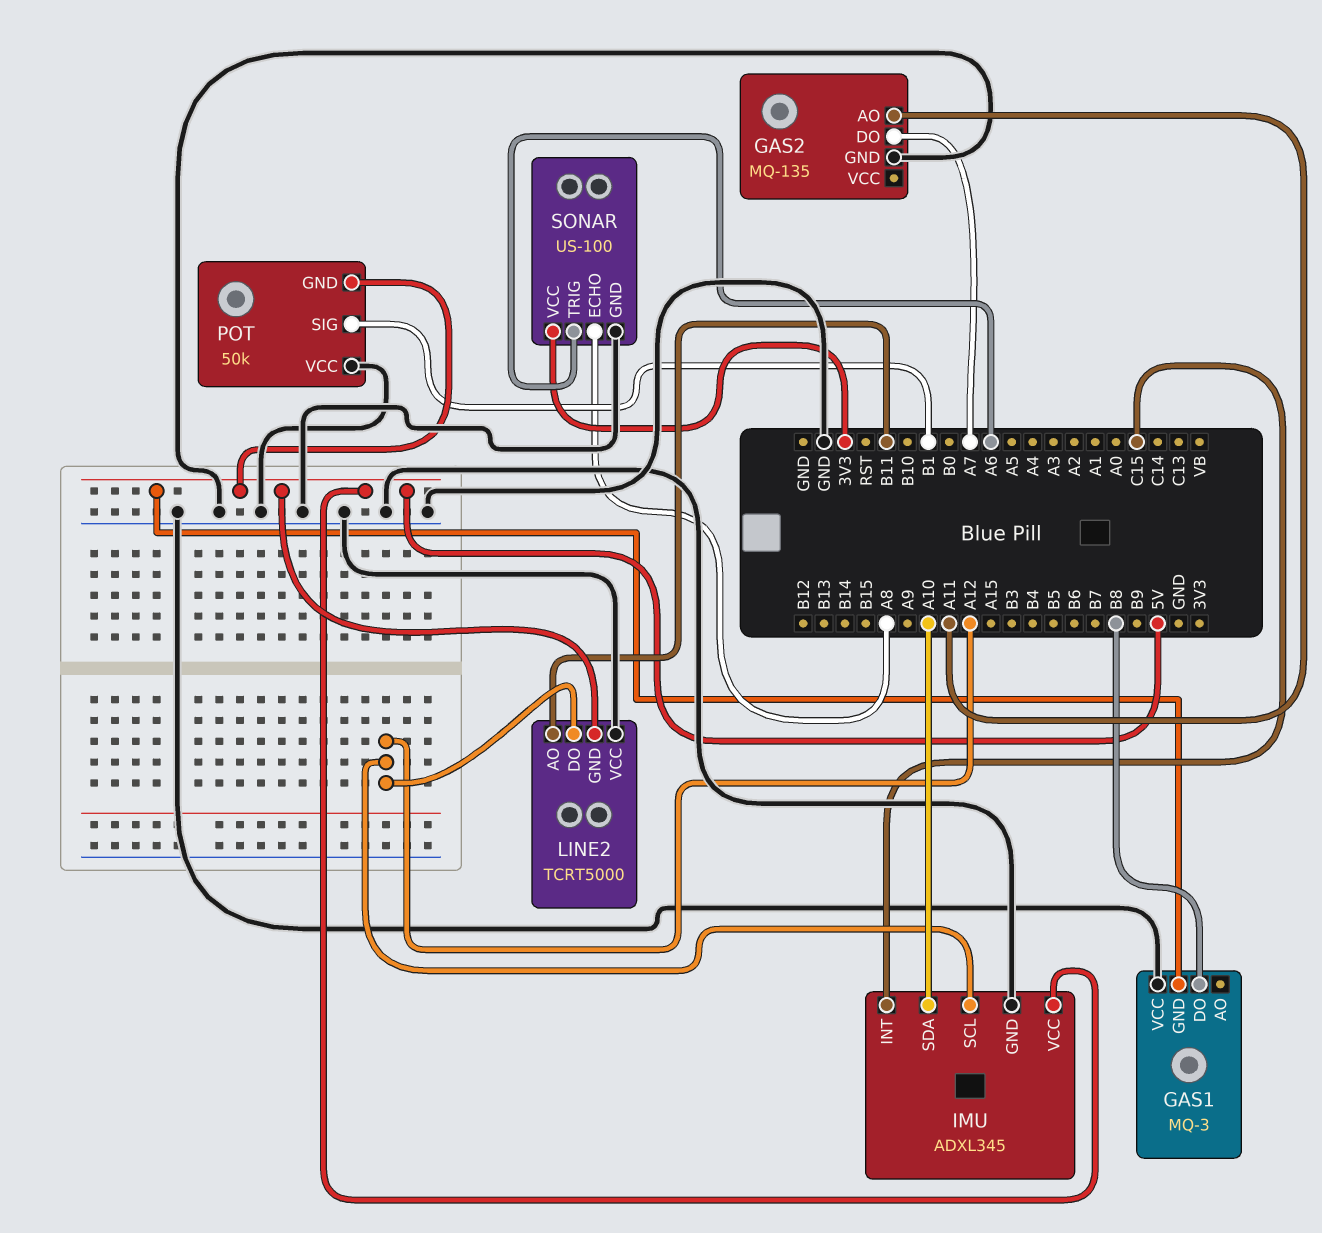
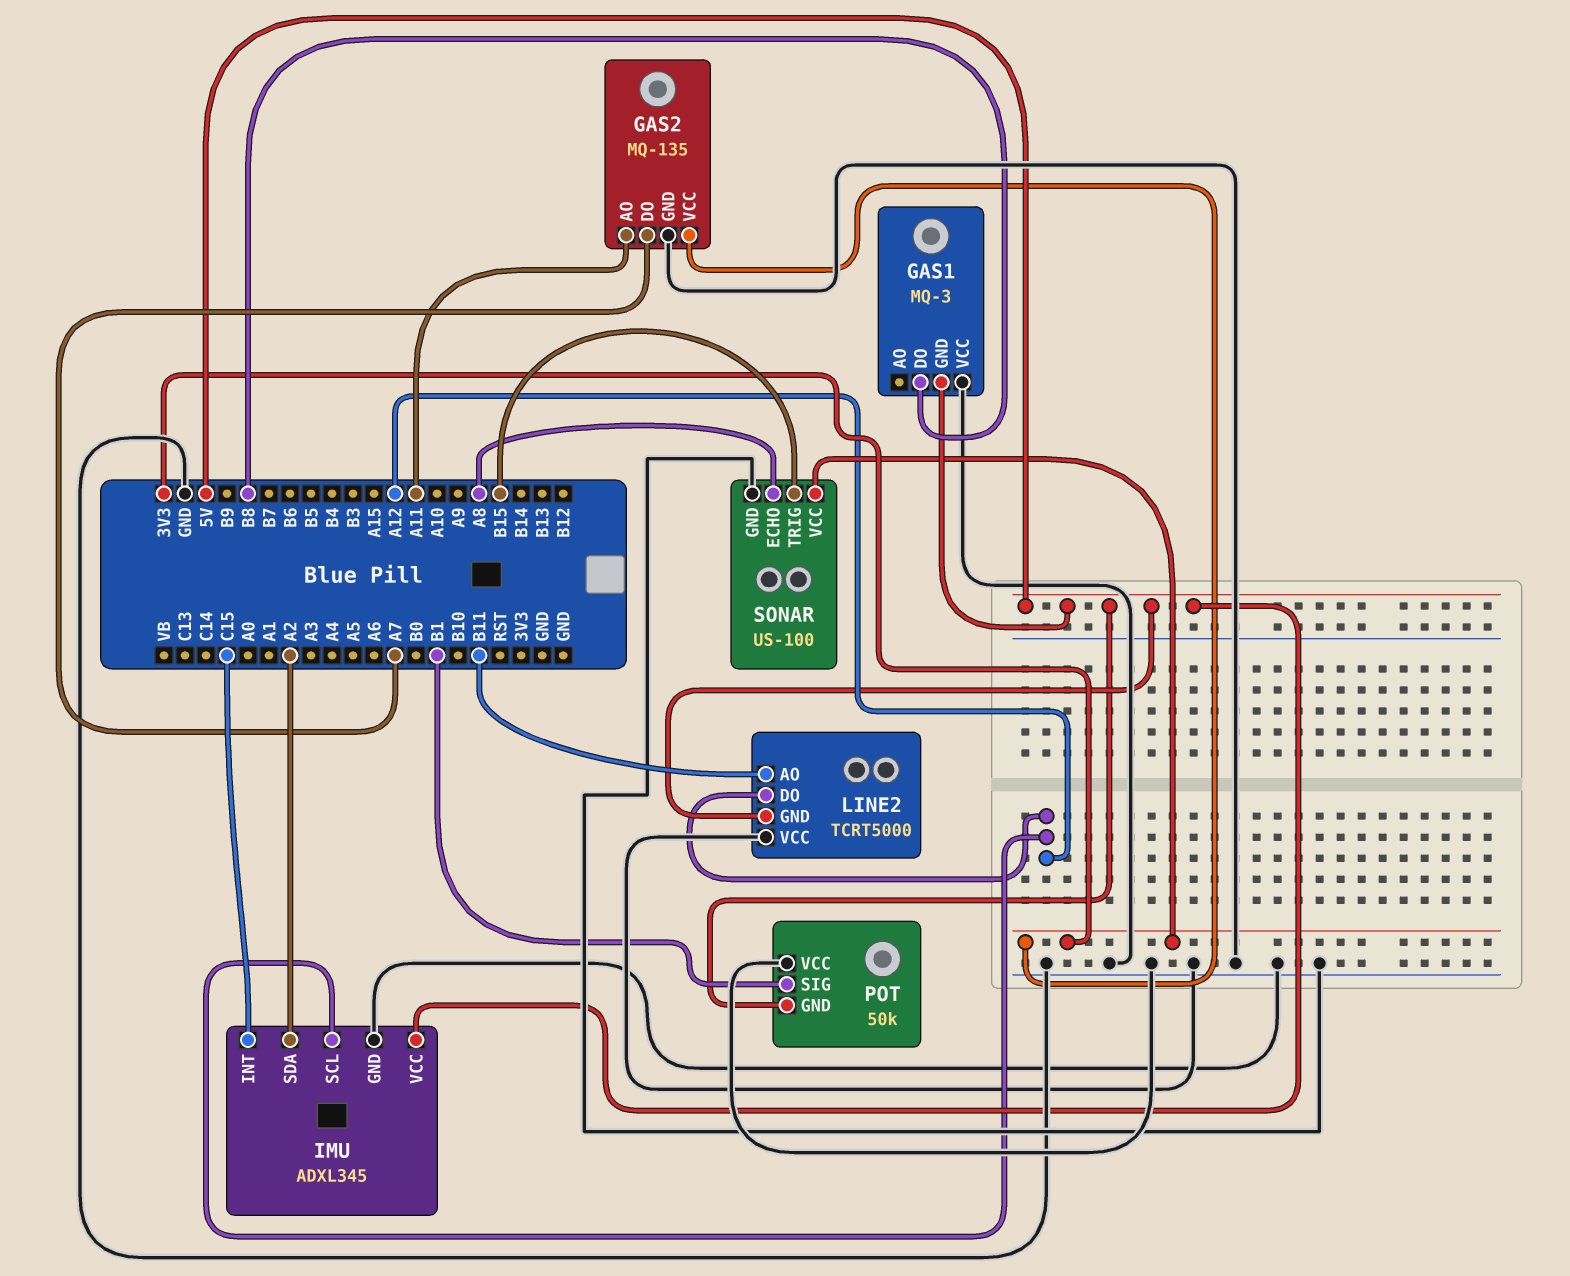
GAS2 pin VCC: none -> 3V3
IMU pin SDA: A10 -> A2
SONAR pin TRIG: A6 -> B15

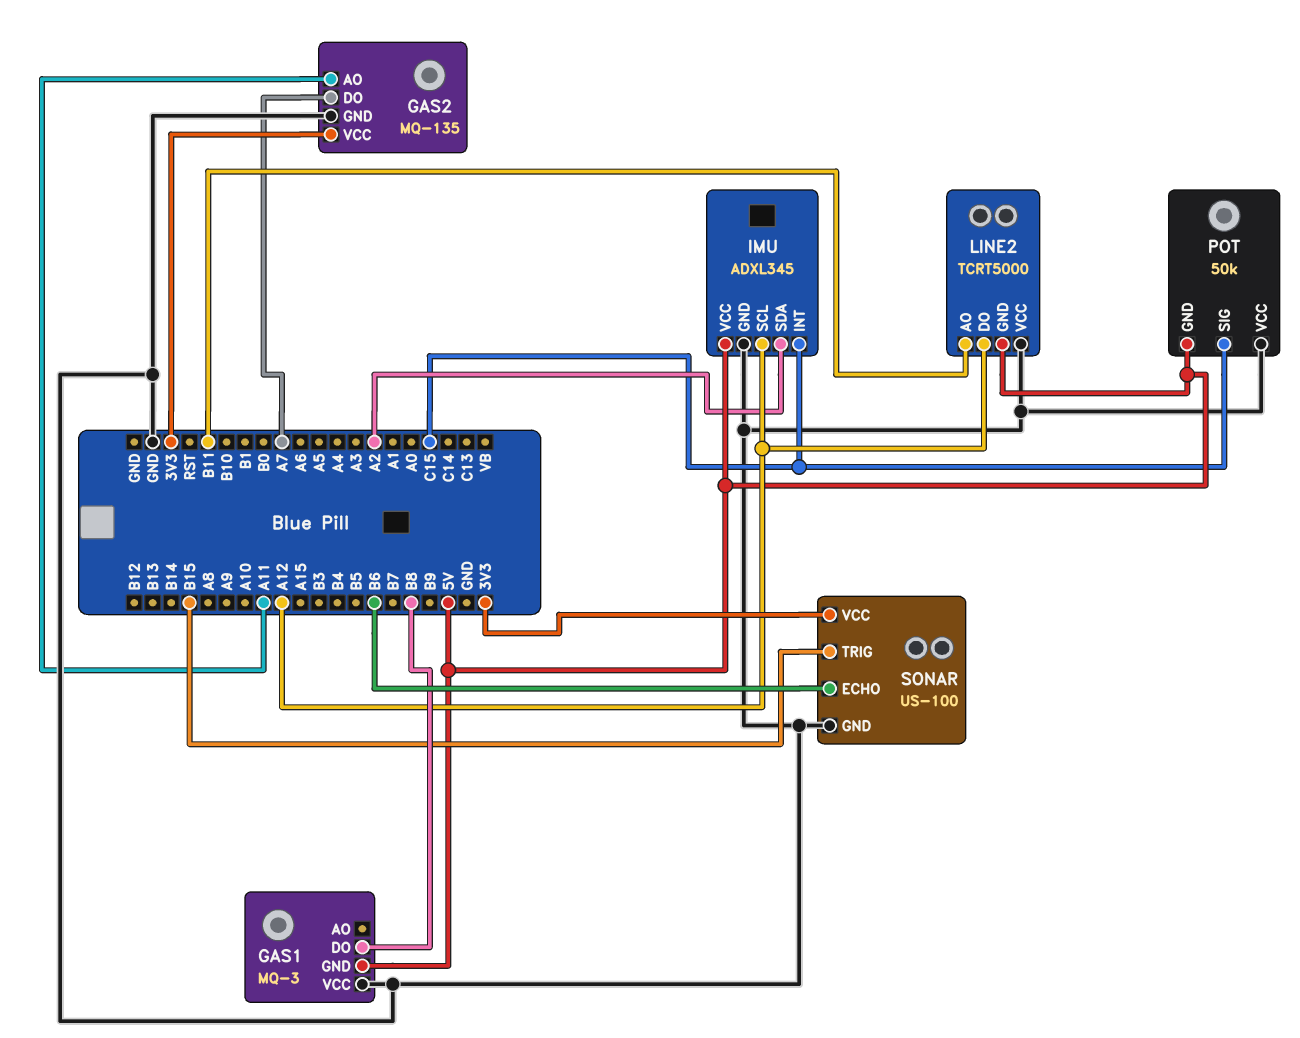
POT pin SIG: B1 -> C15
SONAR pin ECHO: A8 -> B6

